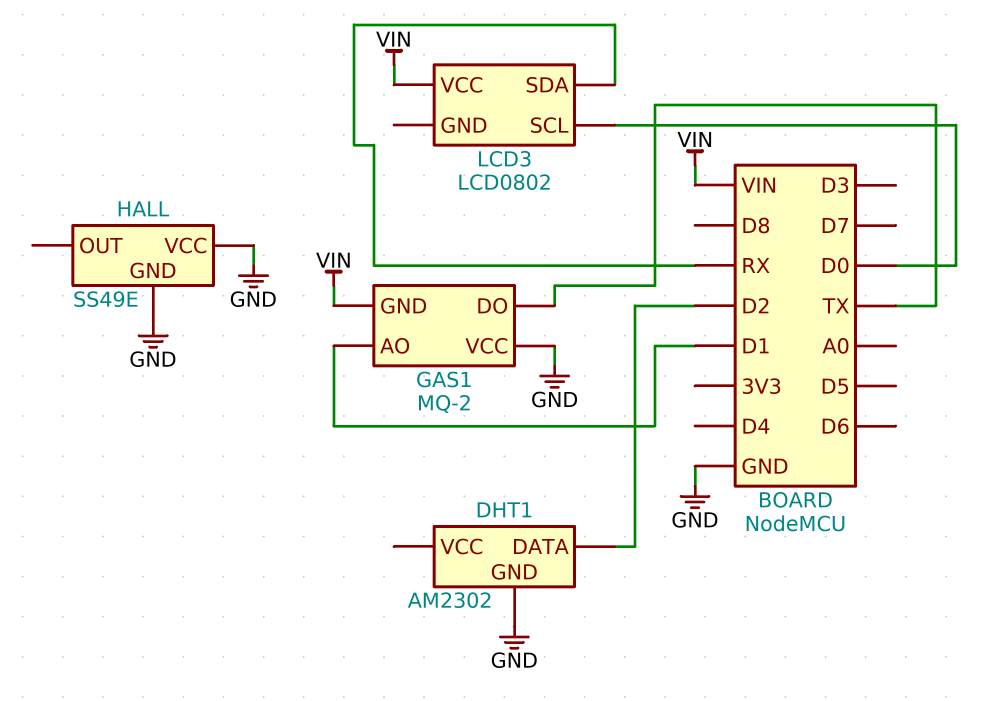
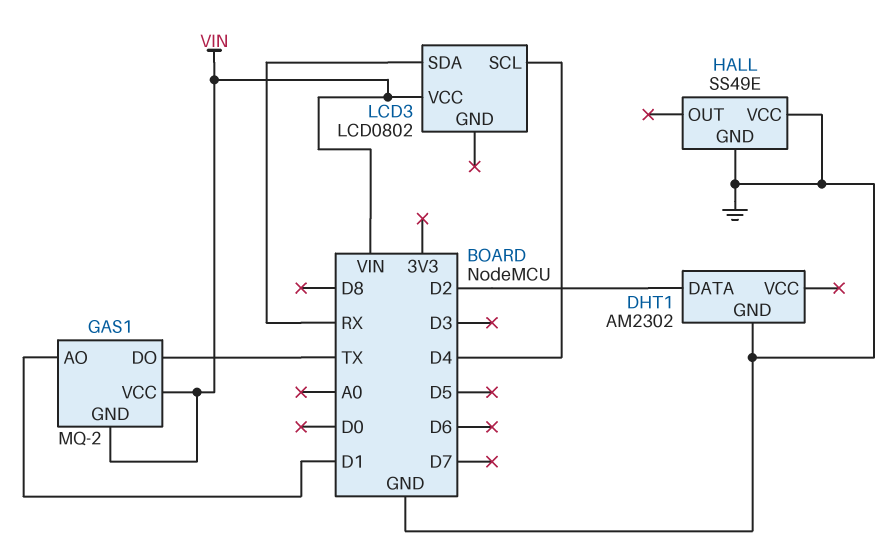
GAS1 pin VCC: GND -> VIN
LCD3 pin SCL: D0 -> D4

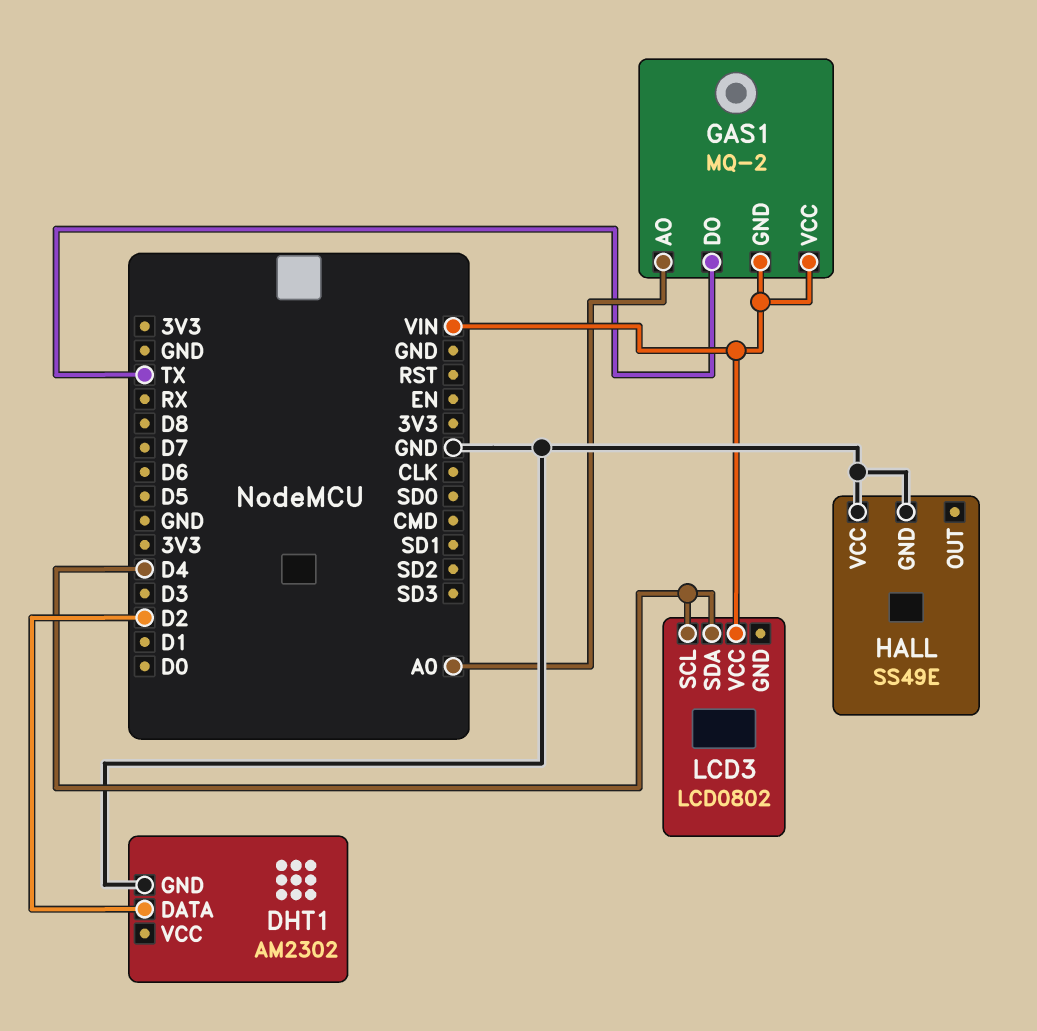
GAS1 pin AO: D1 -> A0
LCD3 pin SDA: RX -> D4

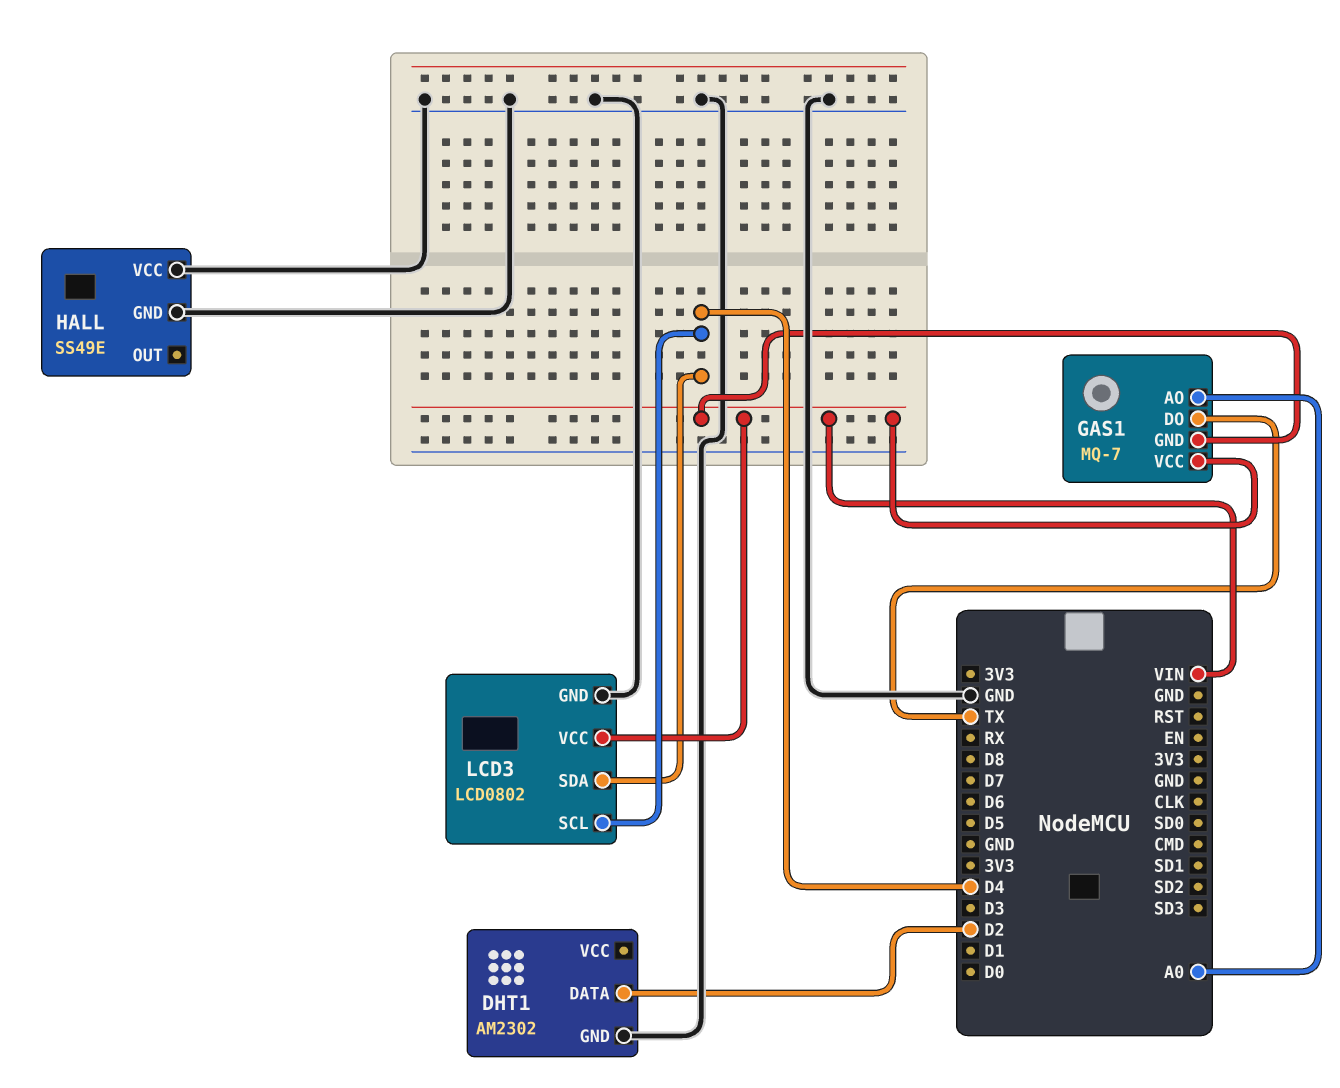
GAS1: MQ-2 -> MQ-7
LCD3 pin GND: none -> GND

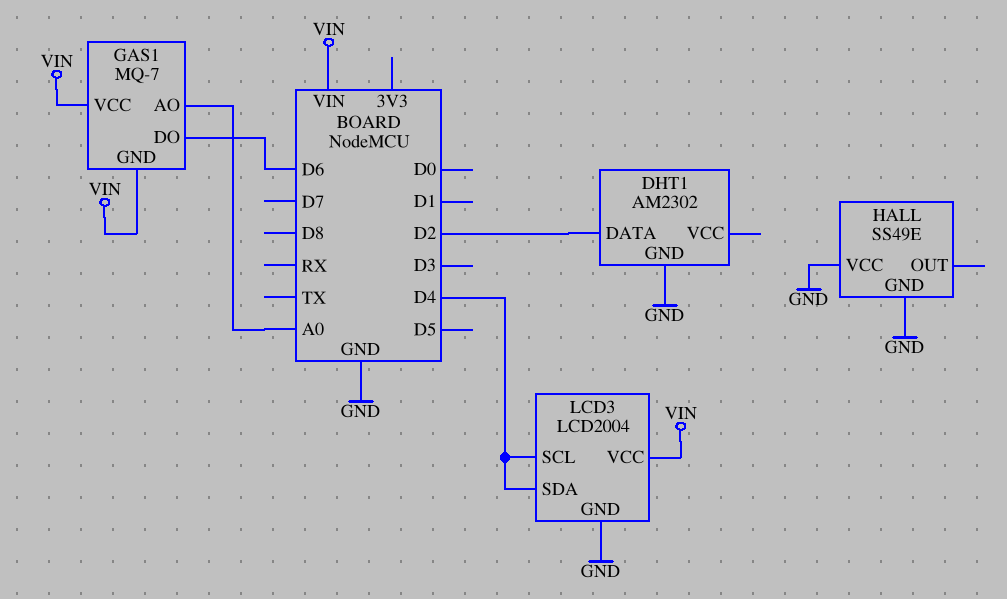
GAS1 pin DO: TX -> D6
LCD3: LCD0802 -> LCD2004

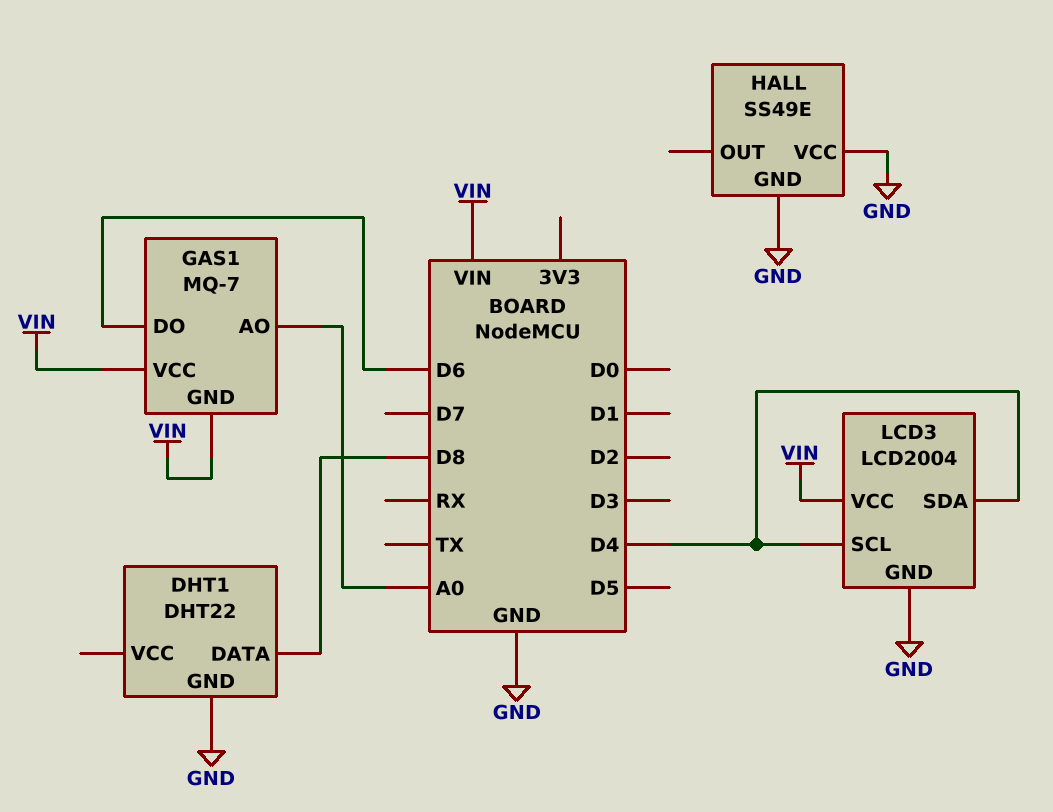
DHT1: AM2302 -> DHT22
DHT1 pin DATA: D2 -> D8

